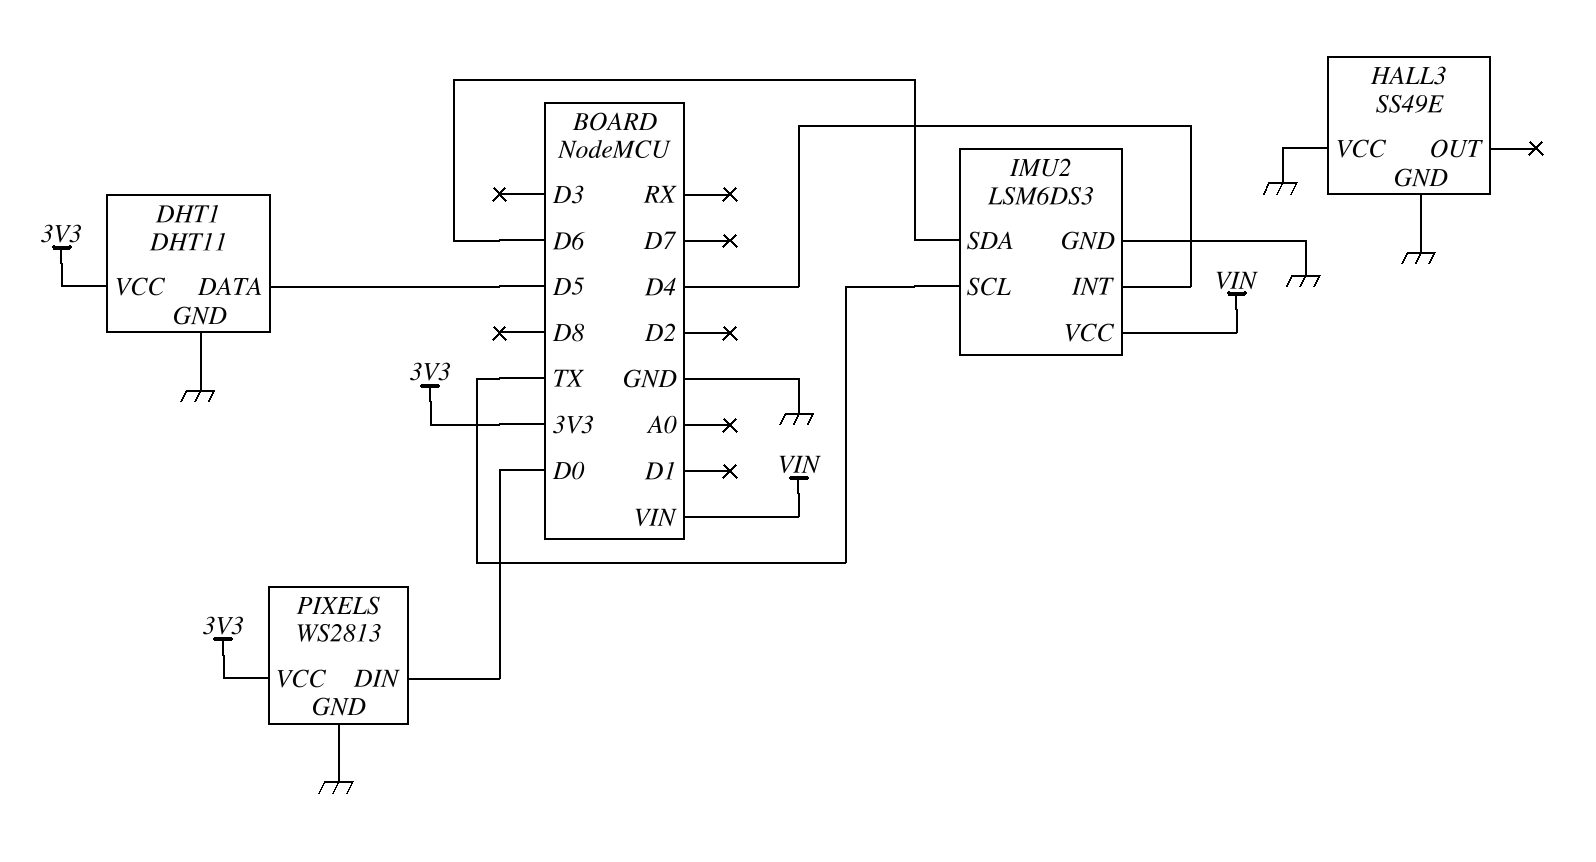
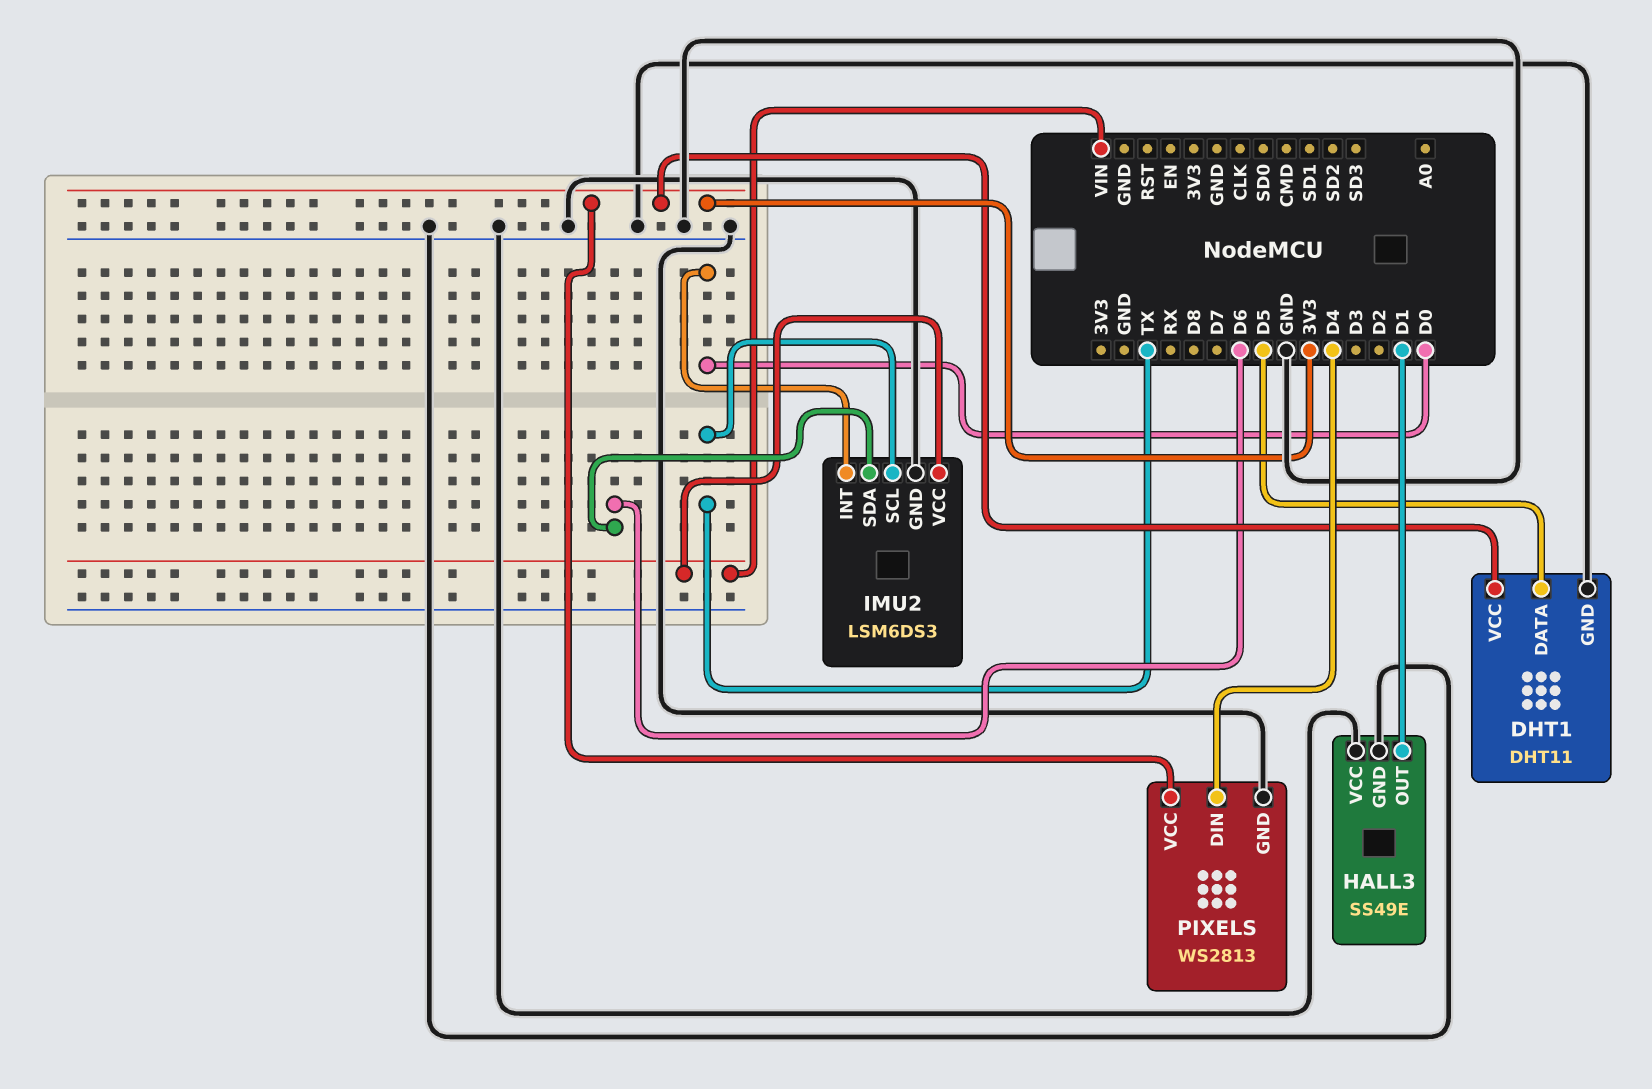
HALL3 pin OUT: none -> D1
IMU2 pin INT: D4 -> D0
PIXELS pin DIN: D0 -> D4

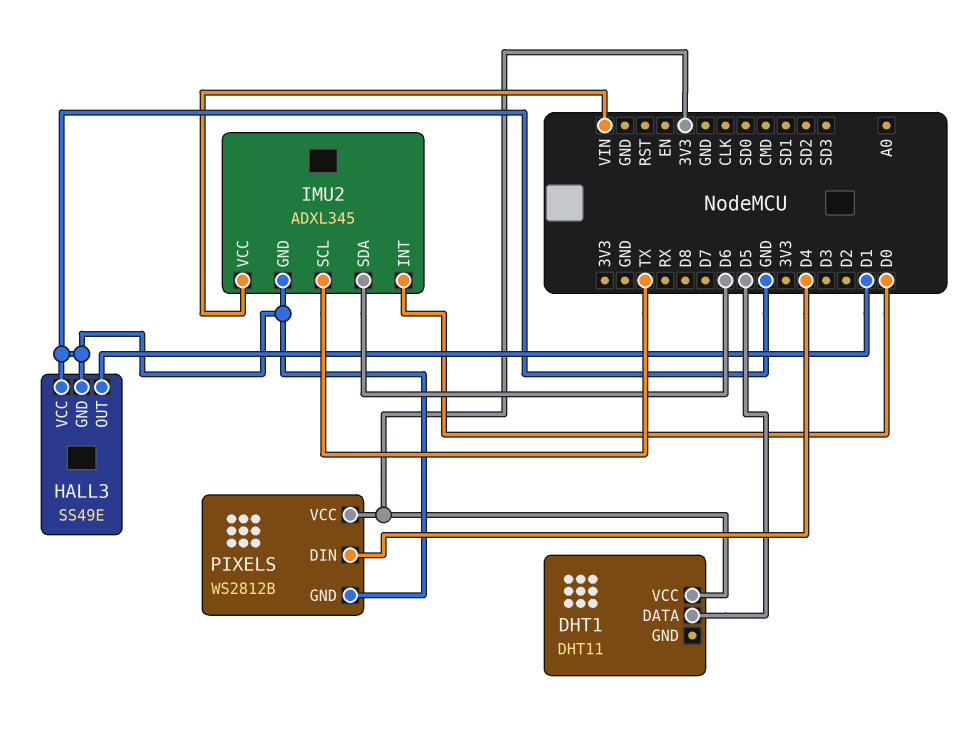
DHT1 pin GND: GND -> none
IMU2: LSM6DS3 -> ADXL345
PIXELS: WS2813 -> WS2812B

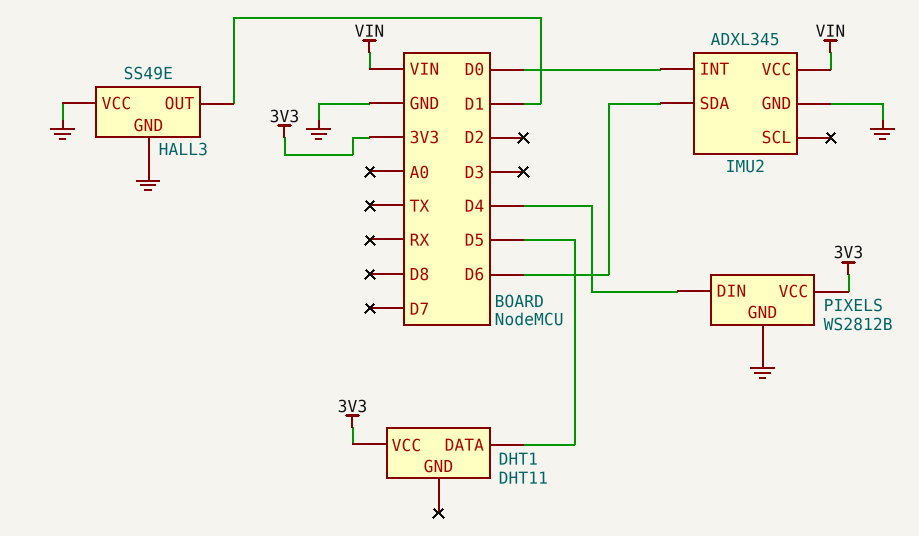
IMU2 pin SCL: TX -> none

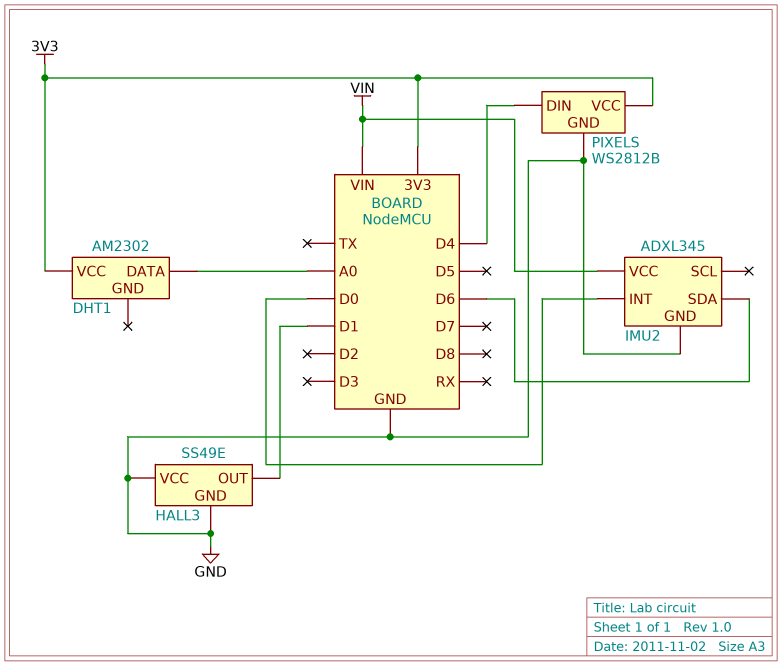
DHT1: DHT11 -> AM2302
DHT1 pin DATA: D5 -> A0

